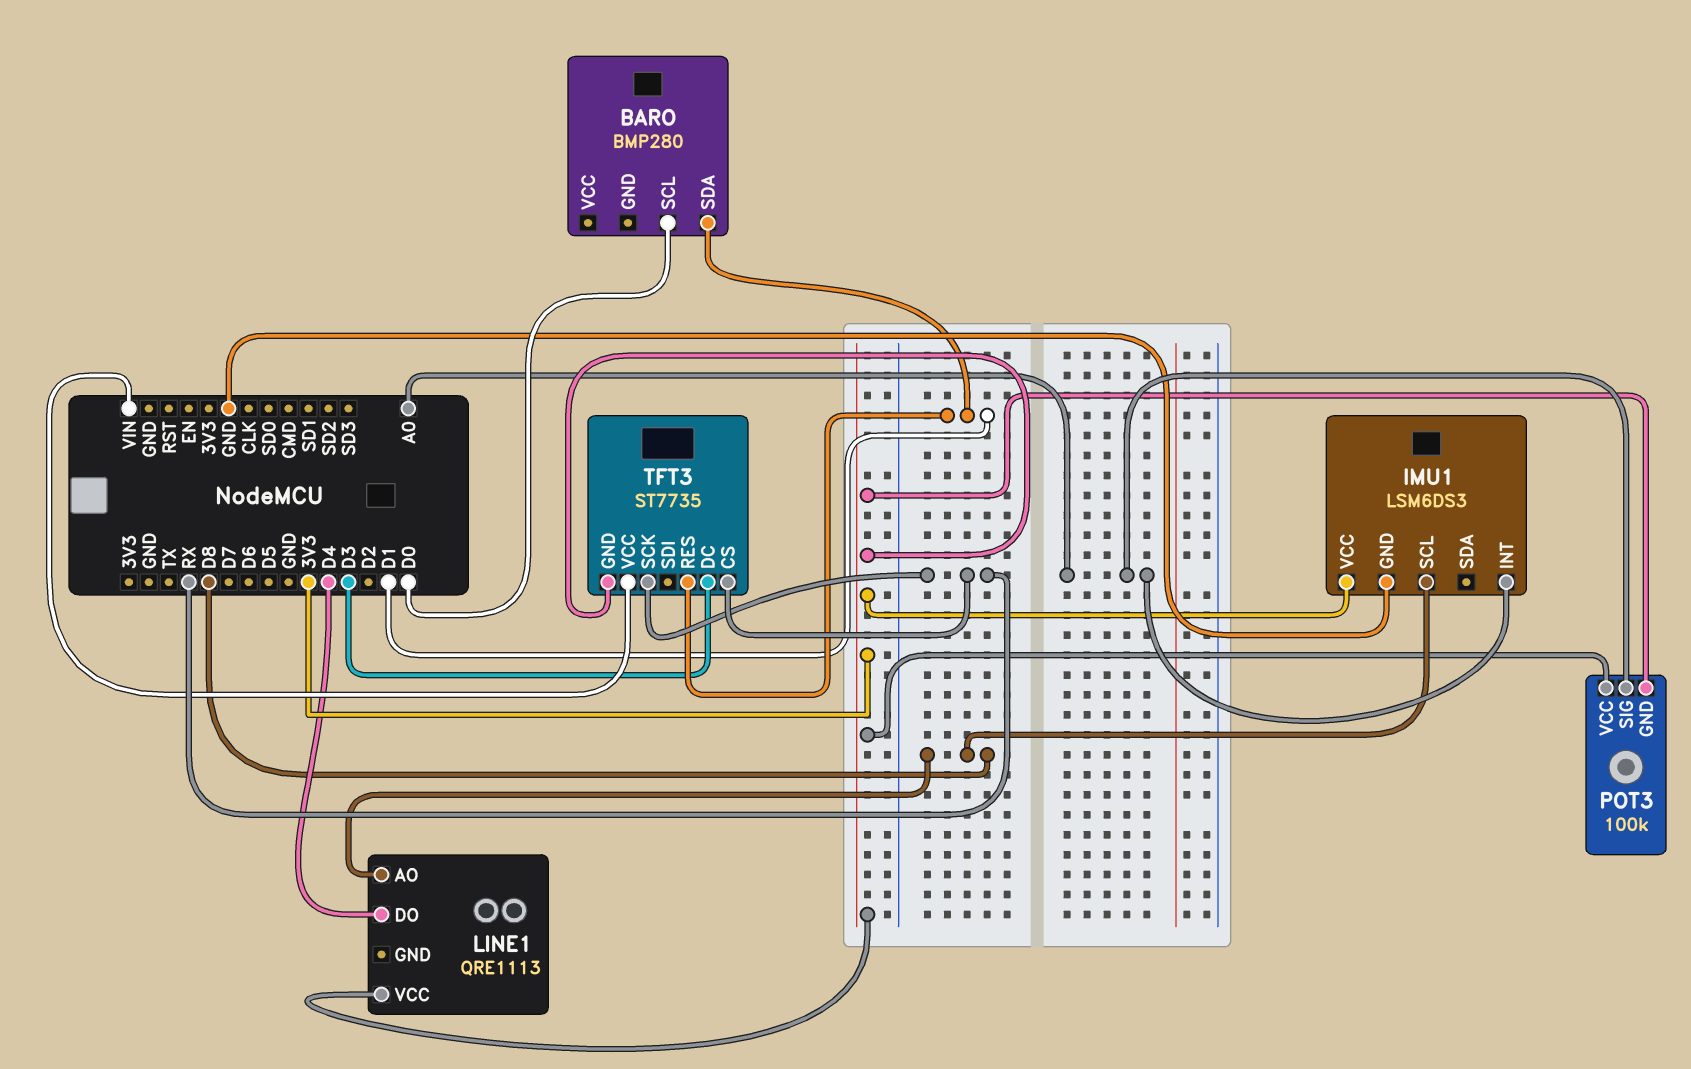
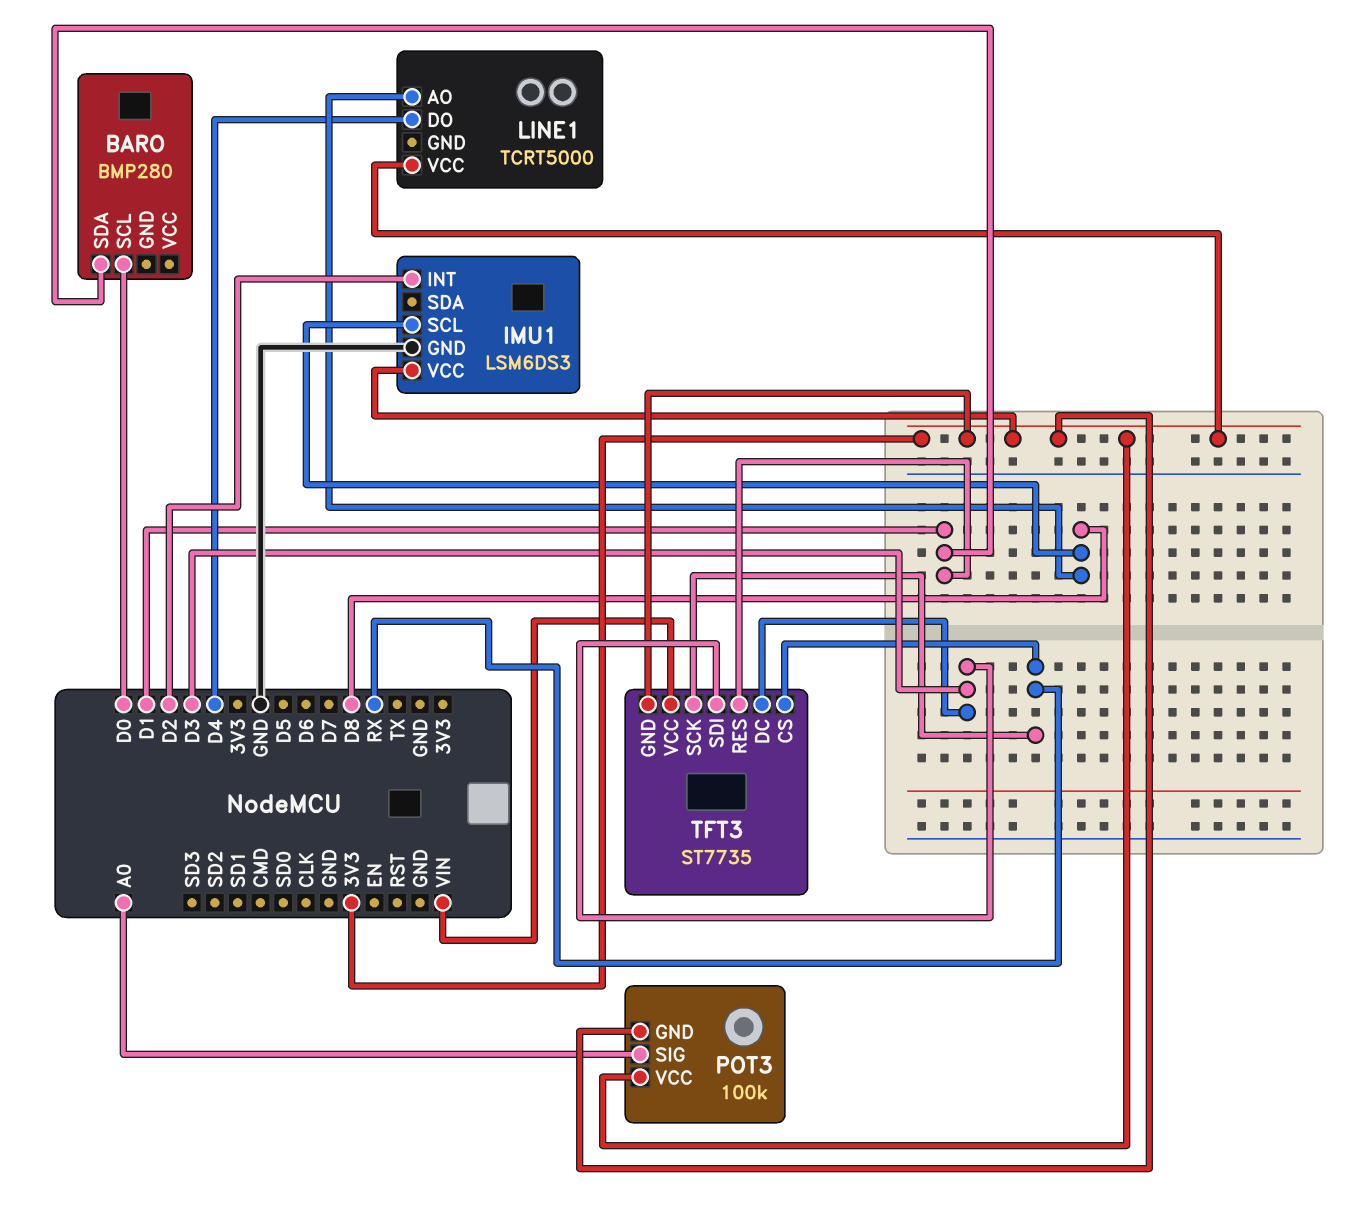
IMU1 pin INT: A0 -> D2
LINE1: QRE1113 -> TCRT5000
TFT3 pin SDI: none -> D3

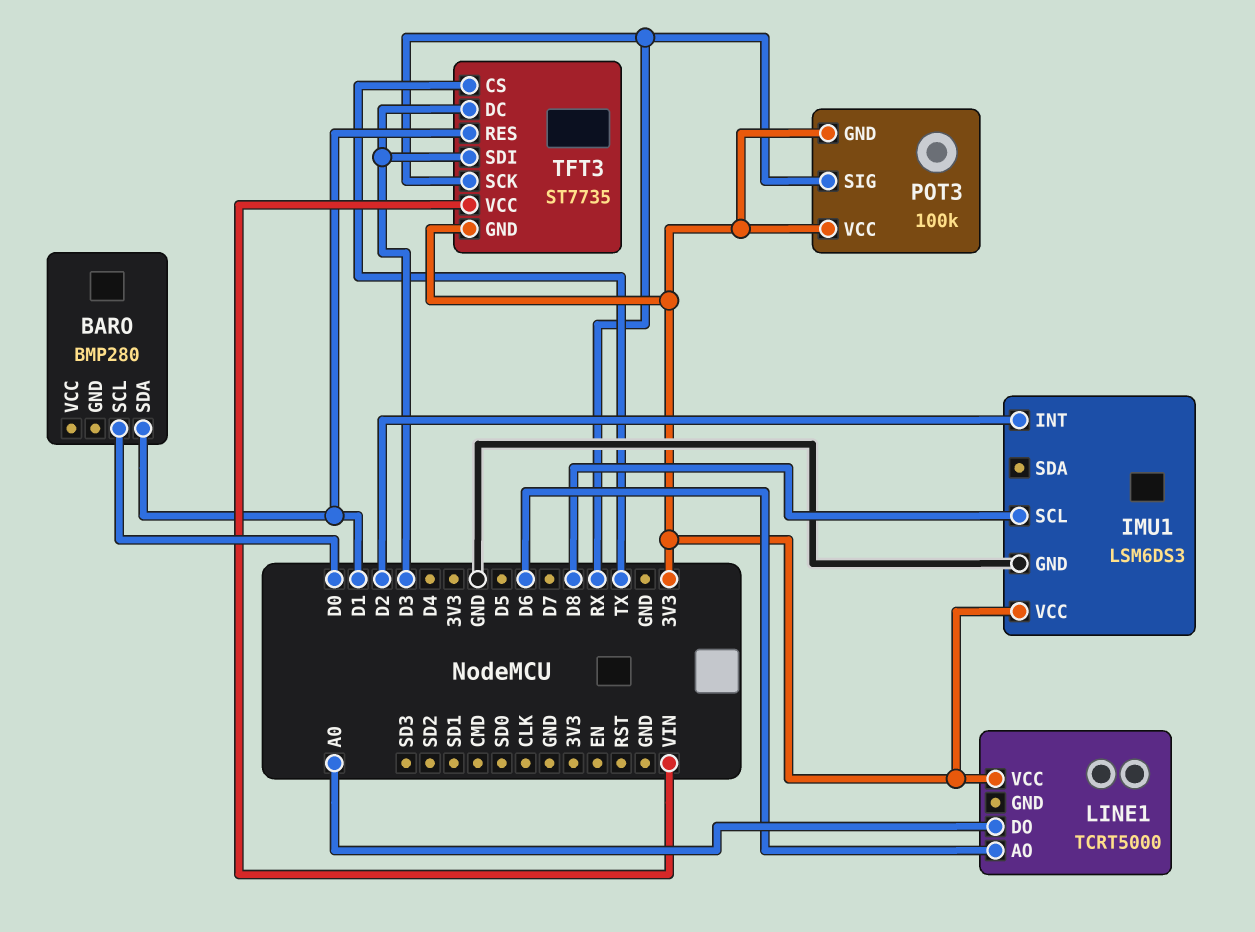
LINE1 pin AO: D8 -> D6
LINE1 pin DO: D4 -> A0
POT3 pin SIG: A0 -> RX
TFT3 pin CS: RX -> TX

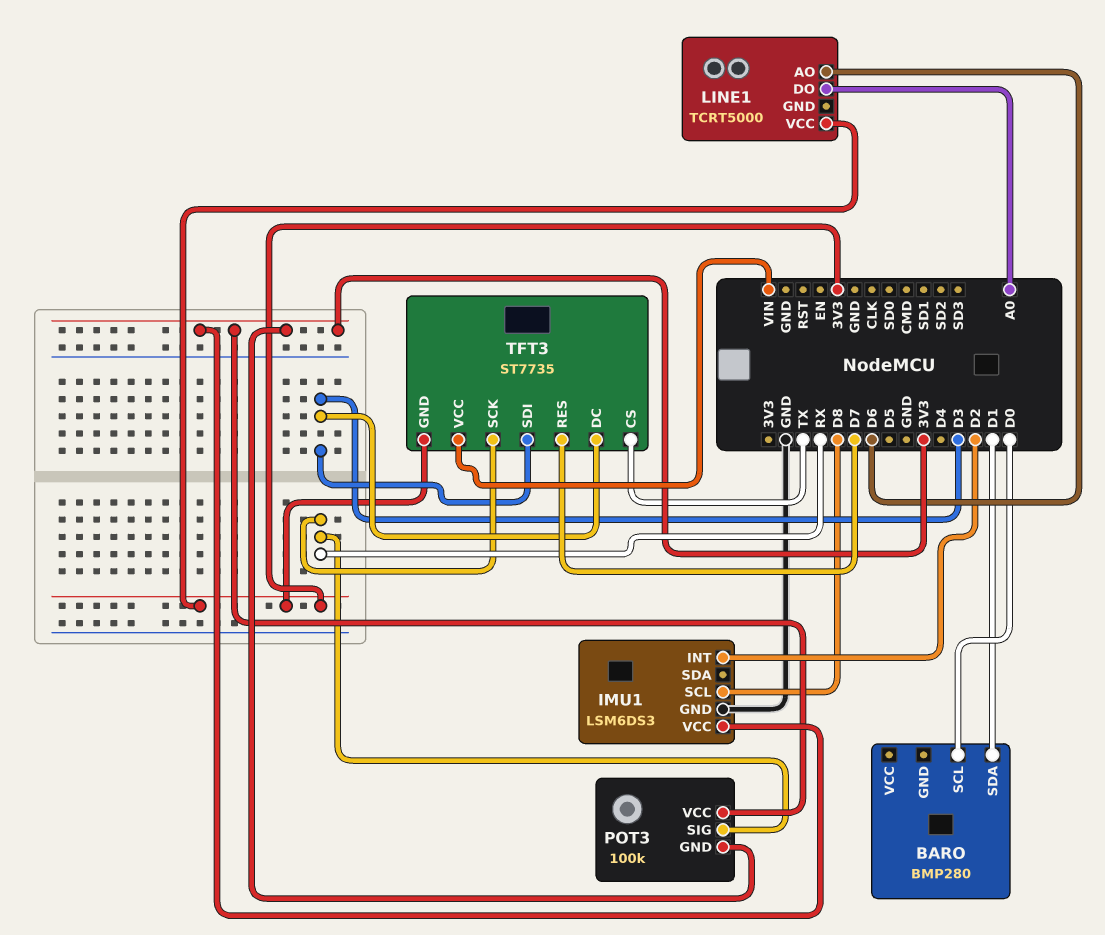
TFT3 pin RES: D1 -> D7

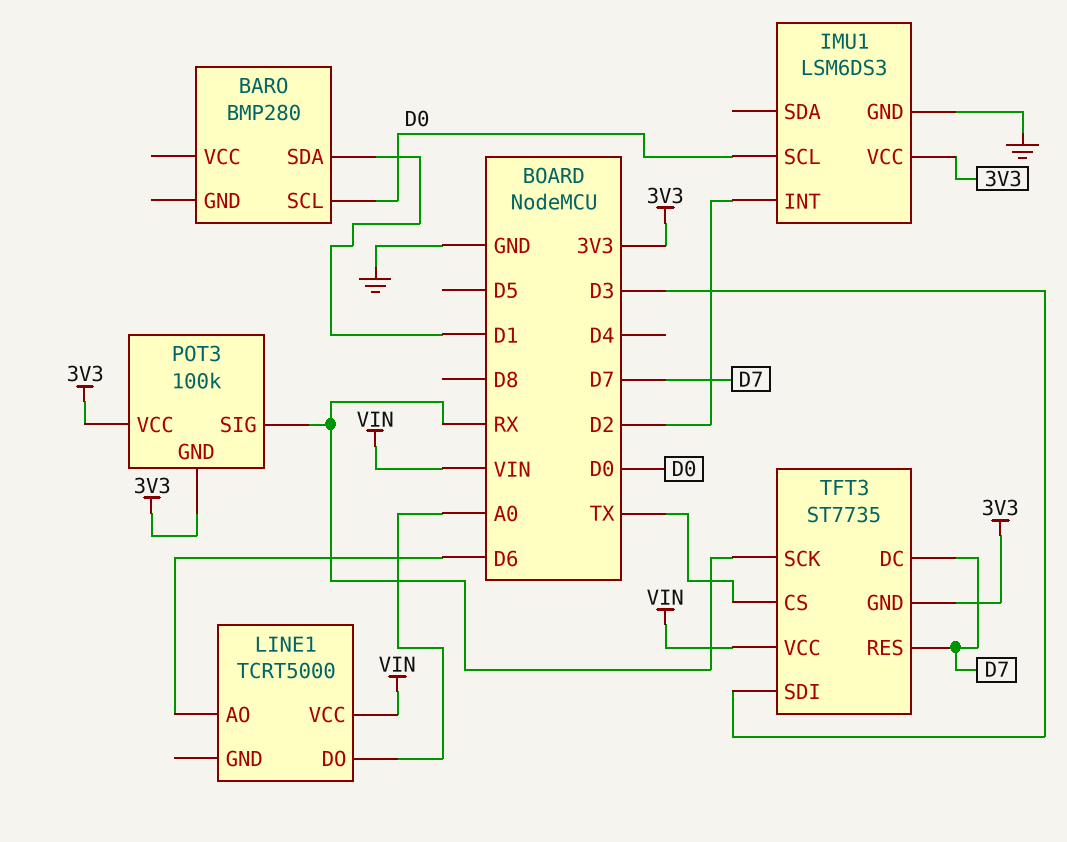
IMU1 pin SCL: D8 -> D0
LINE1 pin VCC: 3V3 -> VIN
TFT3 pin DC: D3 -> D7

